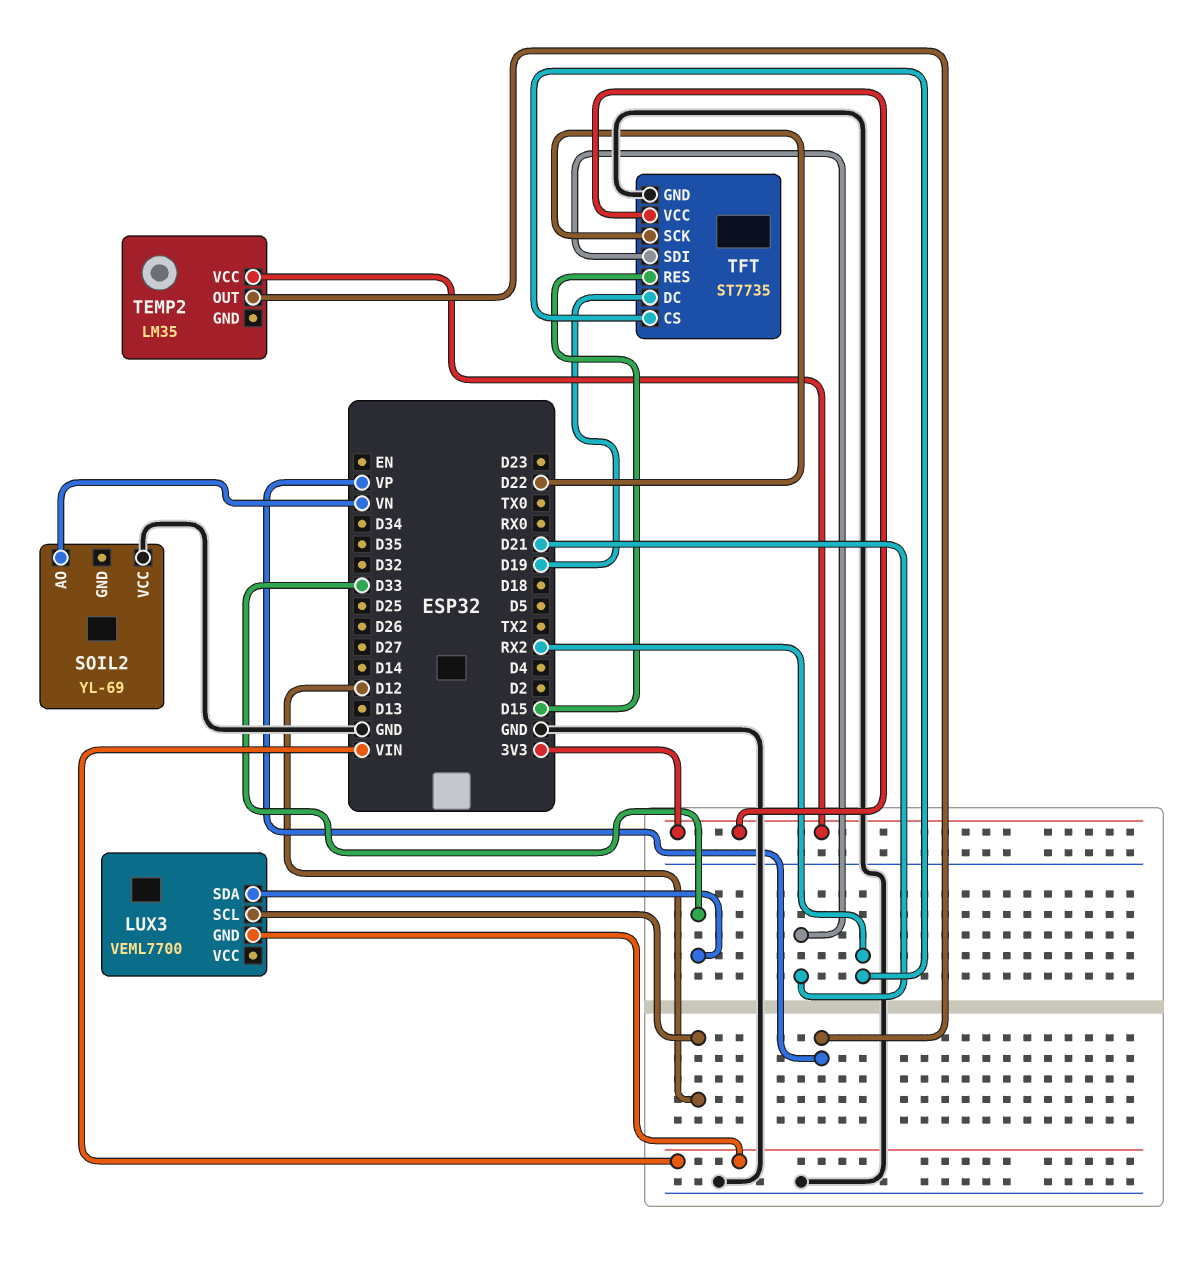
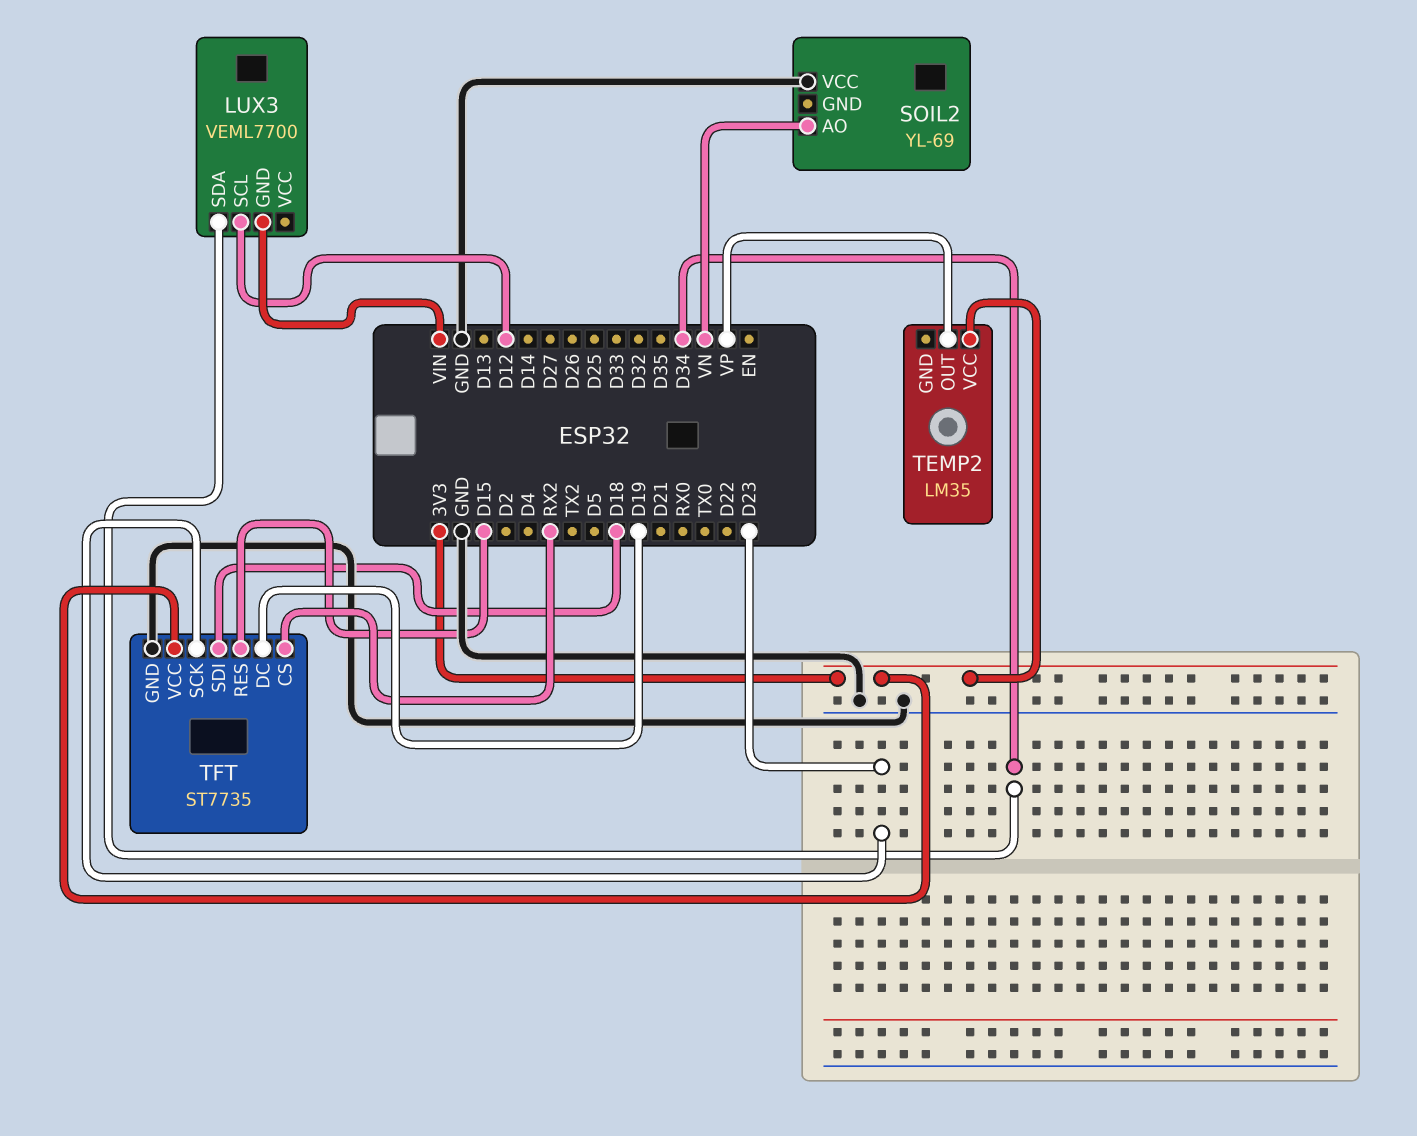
LUX3 pin SDA: D33 -> D34
TFT pin SCK: D22 -> D23
TFT pin SDI: D21 -> D18

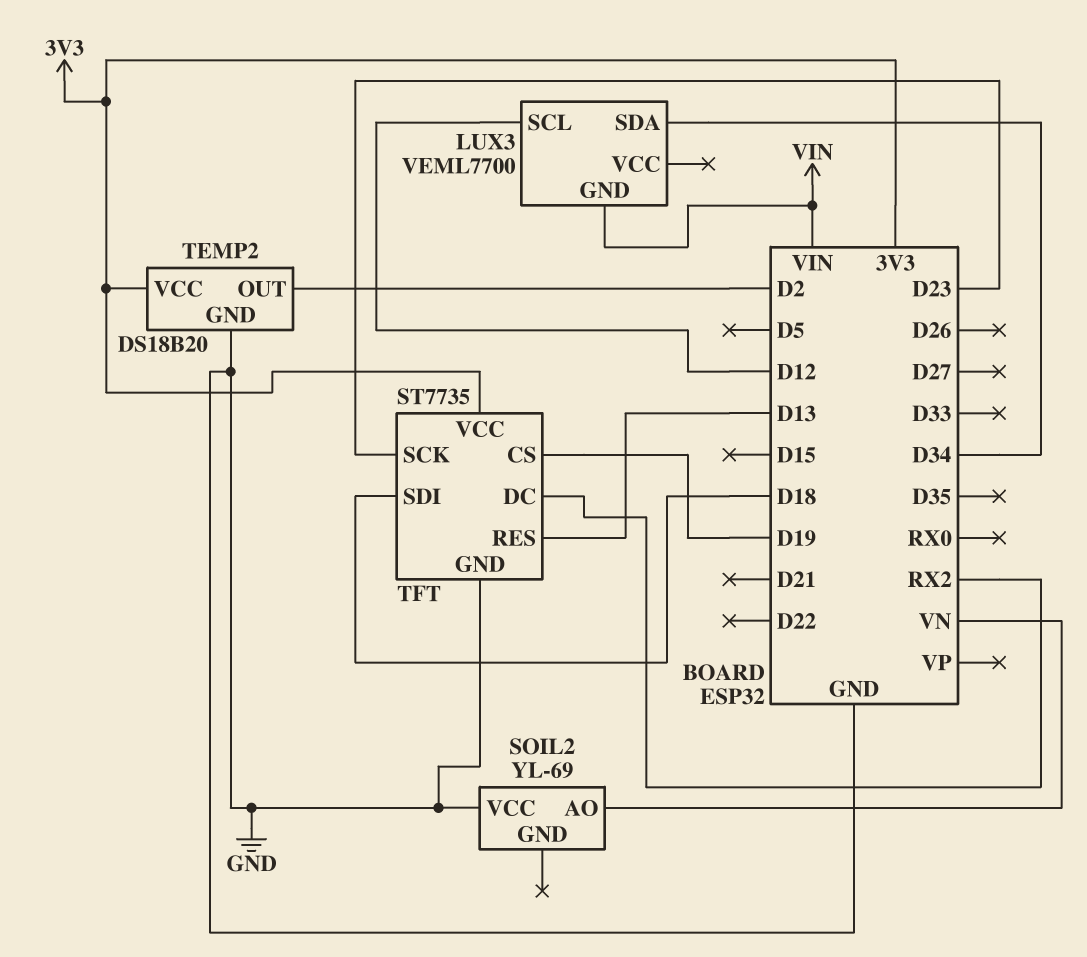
TEMP2: LM35 -> DS18B20
TEMP2 pin GND: none -> GND
TEMP2 pin OUT: VP -> D2
TFT pin CS: RX2 -> D19
TFT pin DC: D19 -> RX2
TFT pin RES: D15 -> D13

